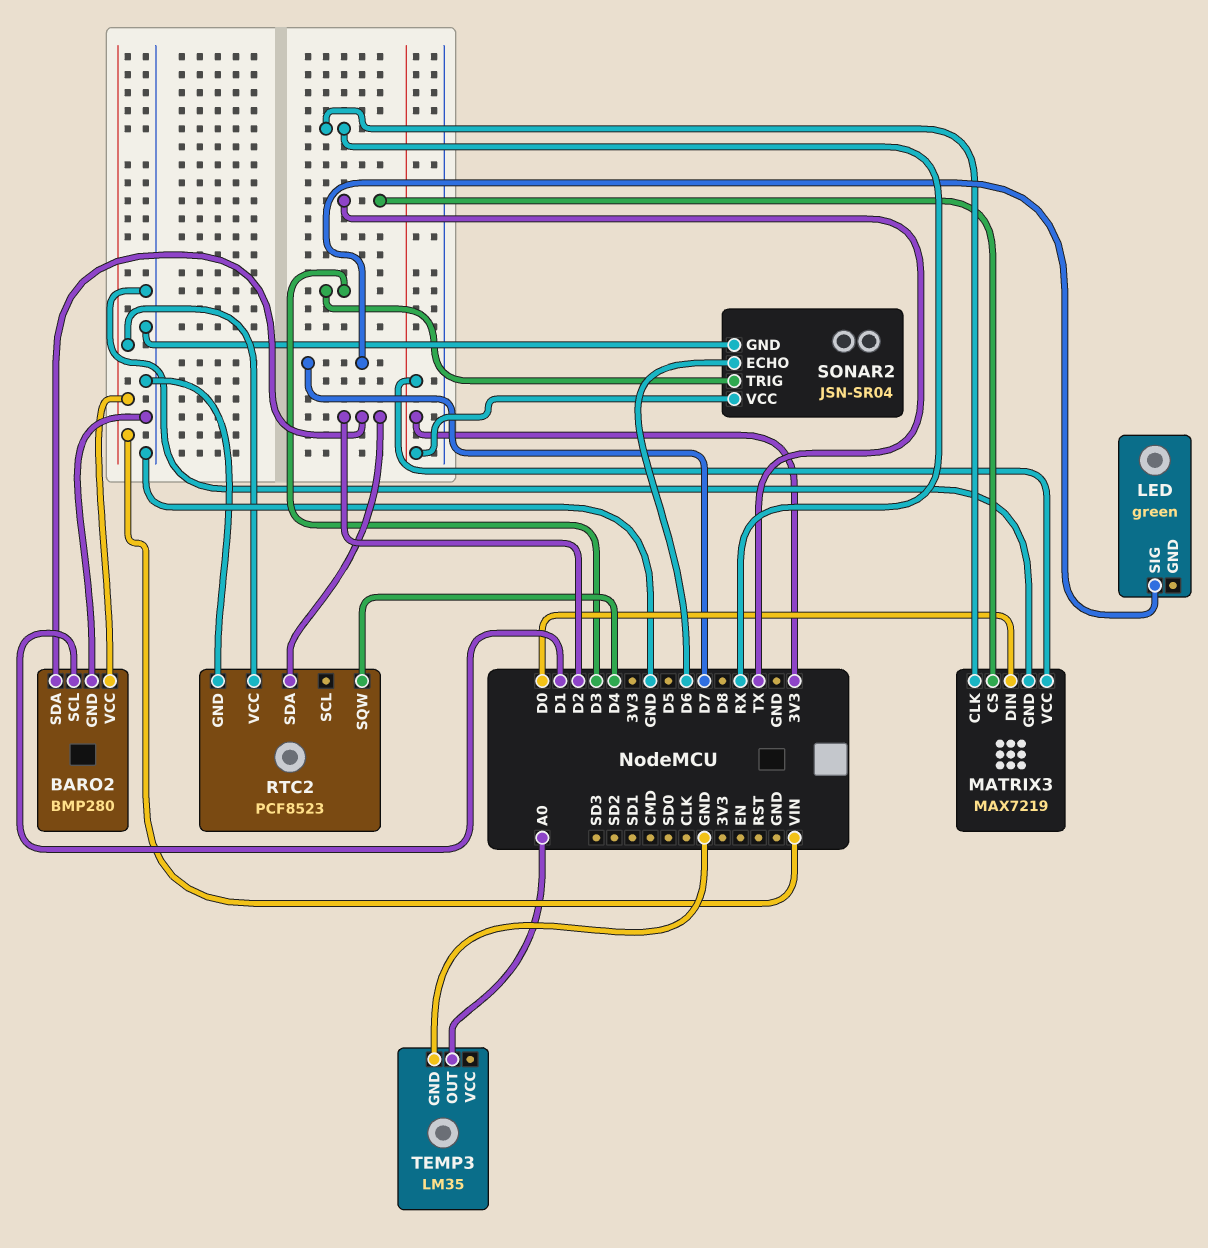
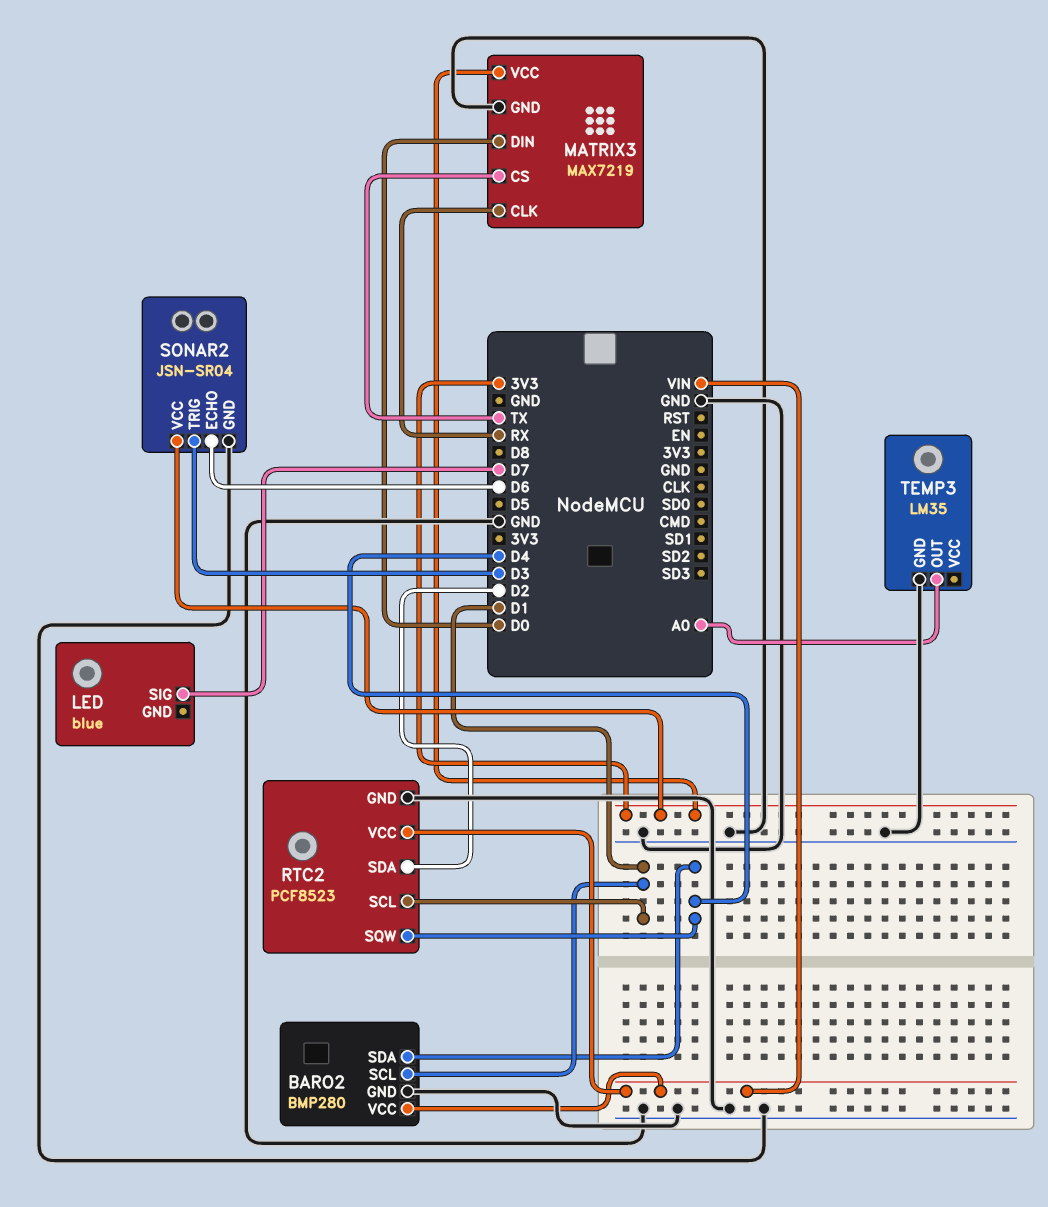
BARO2 pin SDA: D2 -> D4
LED: green -> blue
RTC2 pin SCL: none -> D1

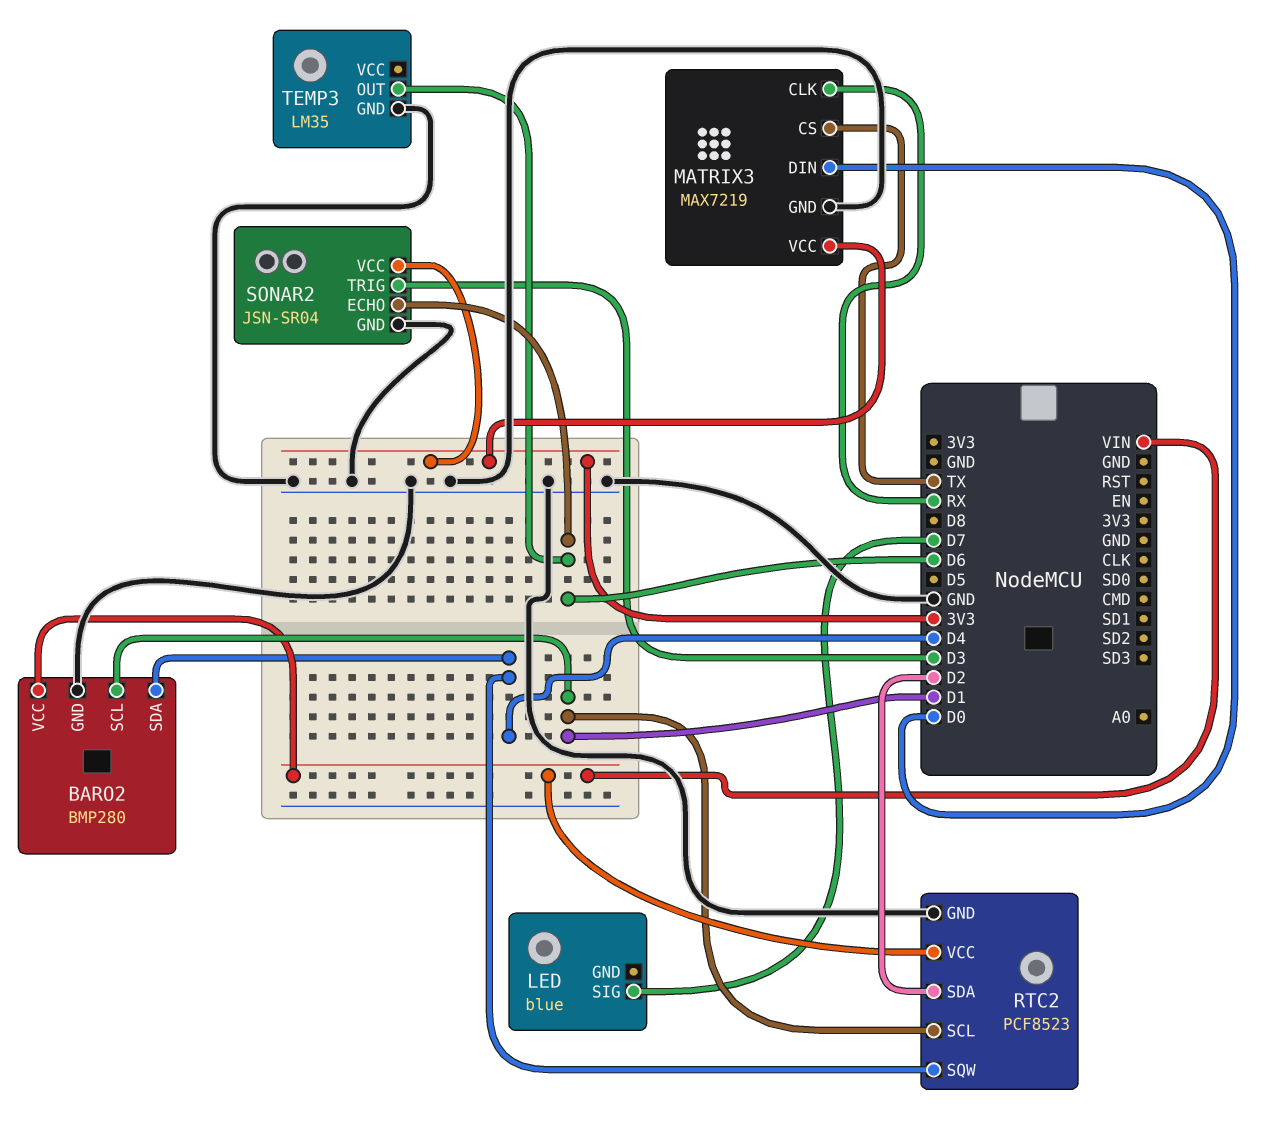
TEMP3 pin OUT: A0 -> D6

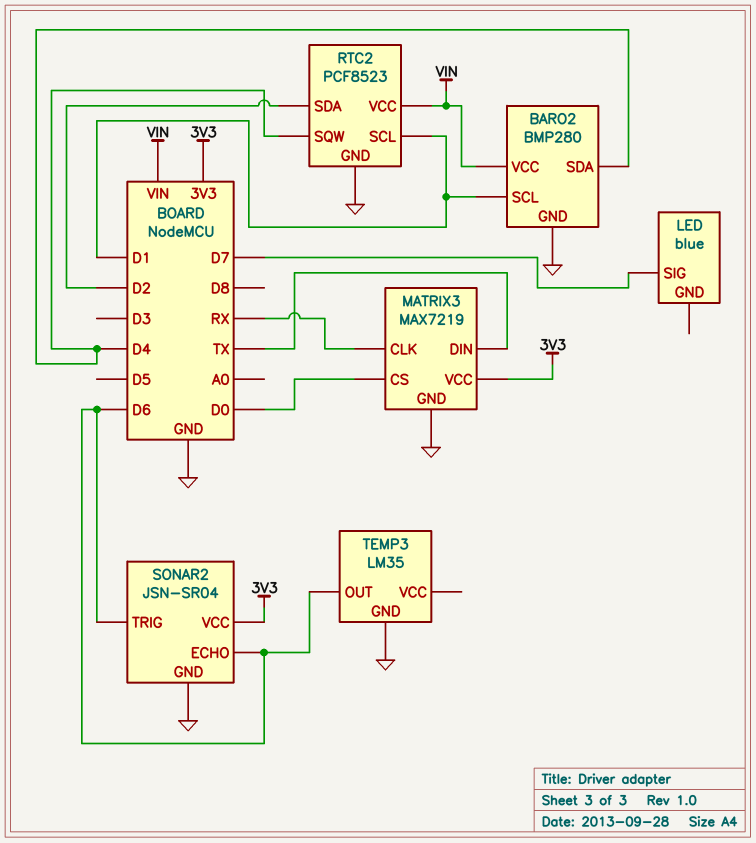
MATRIX3 pin CS: TX -> D0
MATRIX3 pin DIN: D0 -> TX
SONAR2 pin TRIG: D3 -> D6

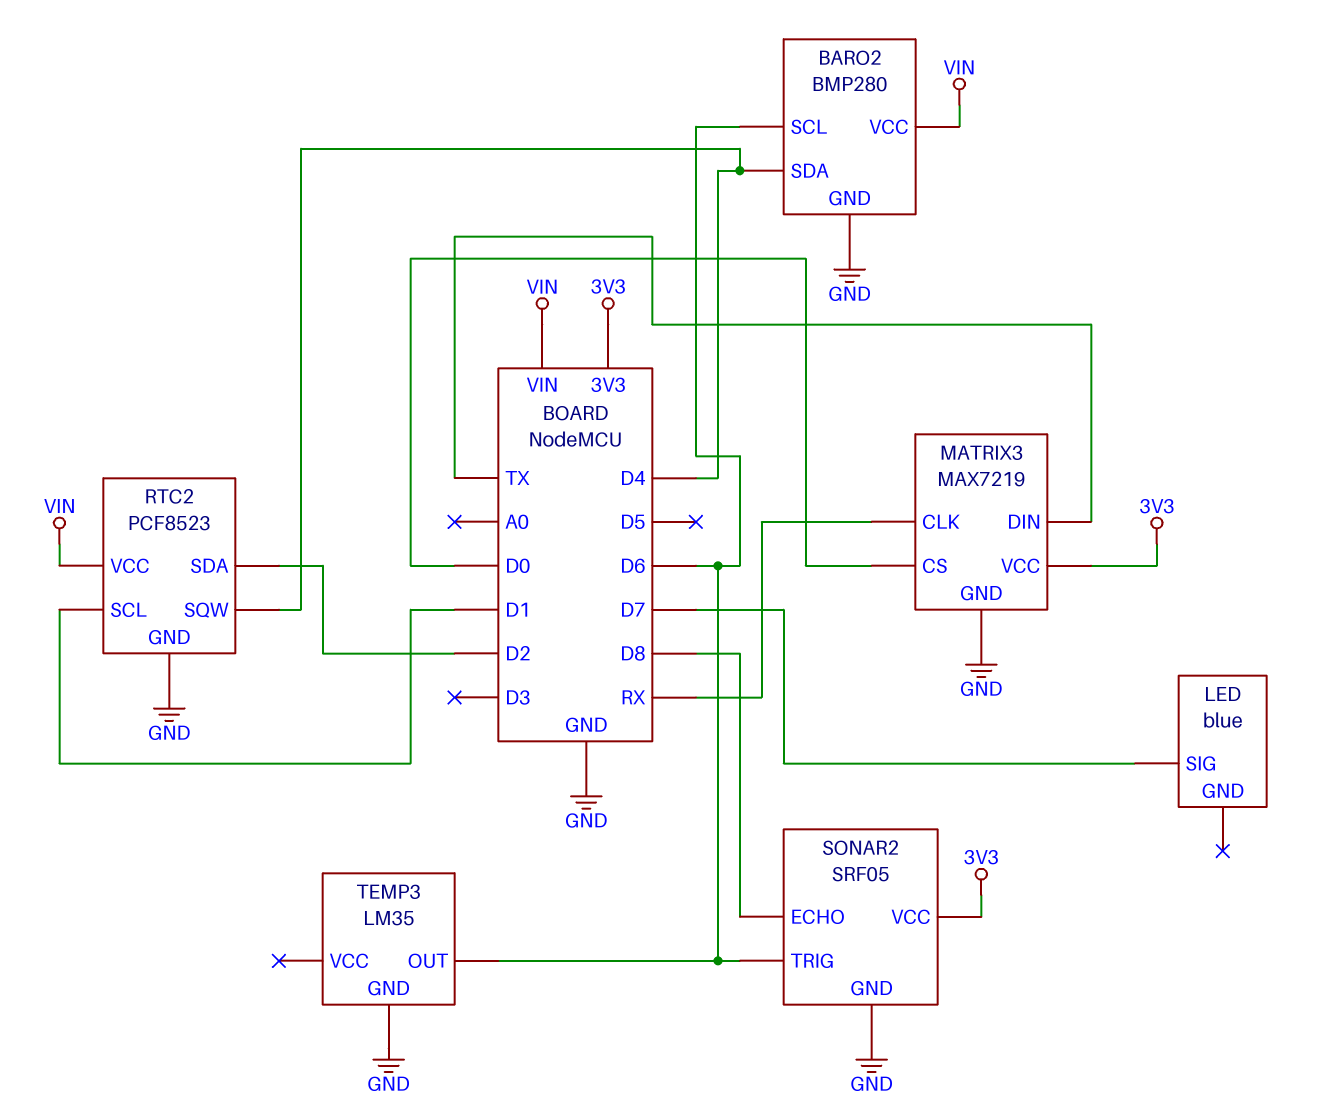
BARO2 pin SCL: D1 -> D6
SONAR2: JSN-SR04 -> SRF05
SONAR2 pin ECHO: D6 -> D8

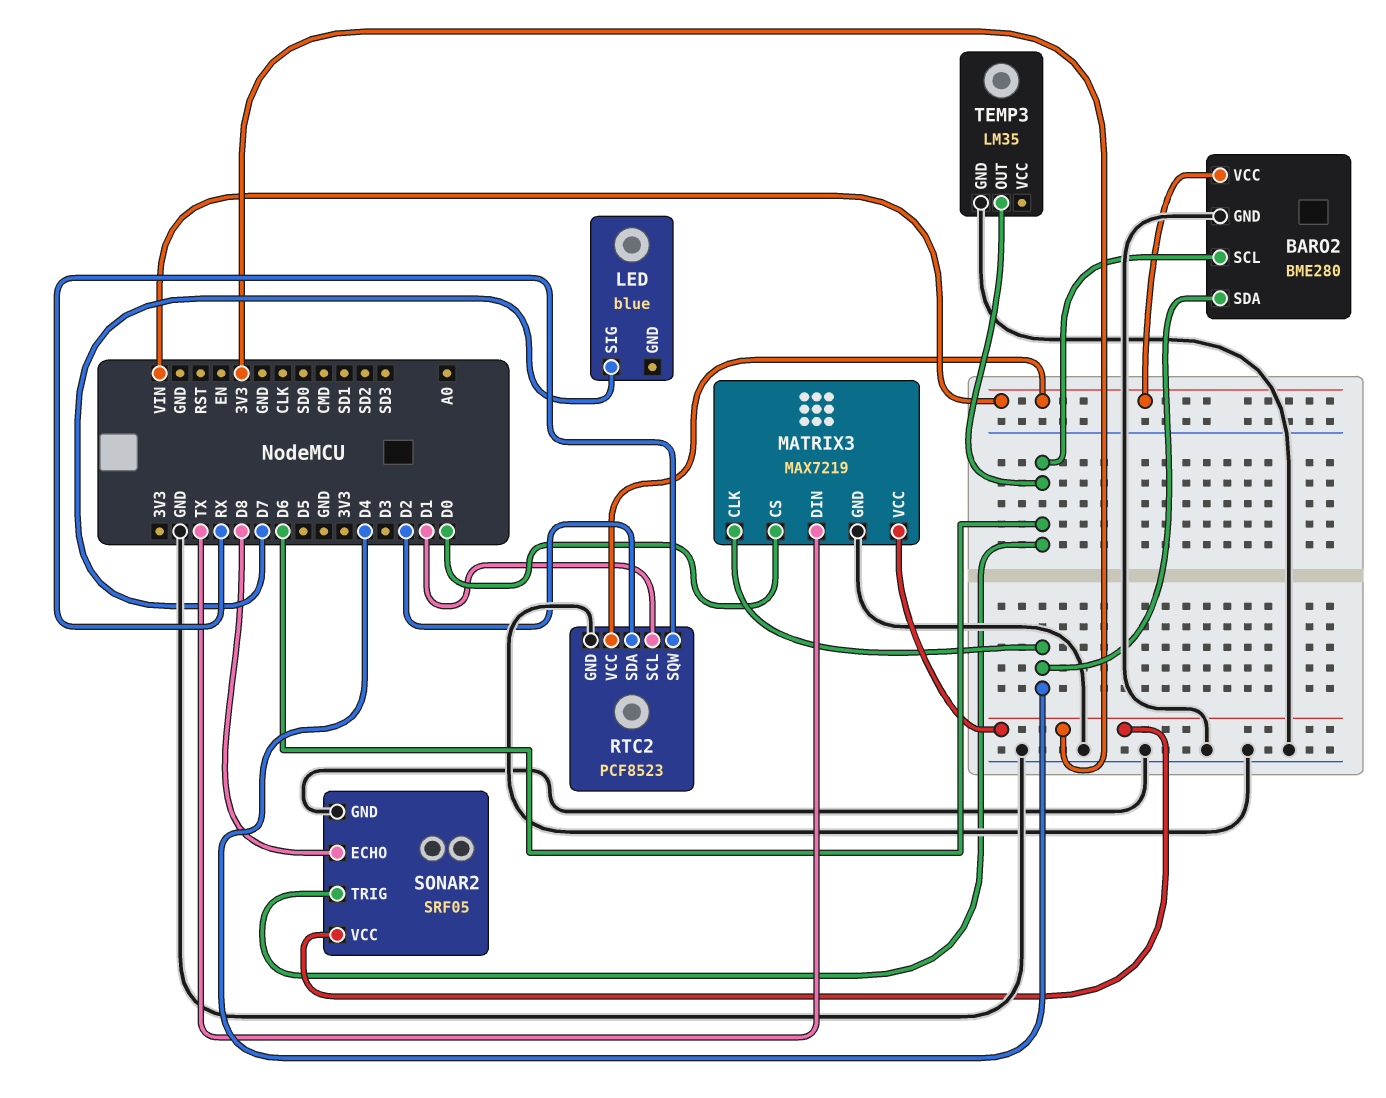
BARO2: BMP280 -> BME280
MATRIX3 pin CLK: RX -> D4
RTC2 pin SQW: D4 -> RX

